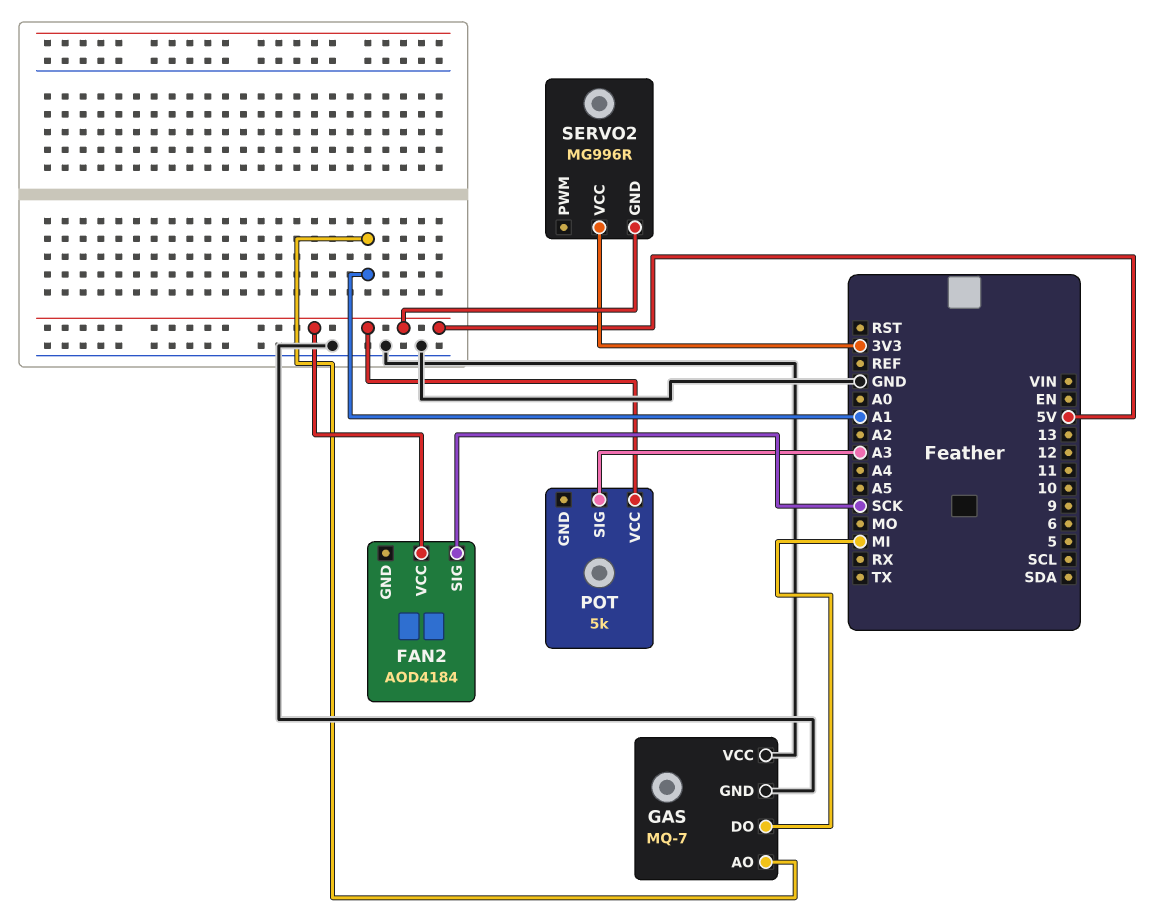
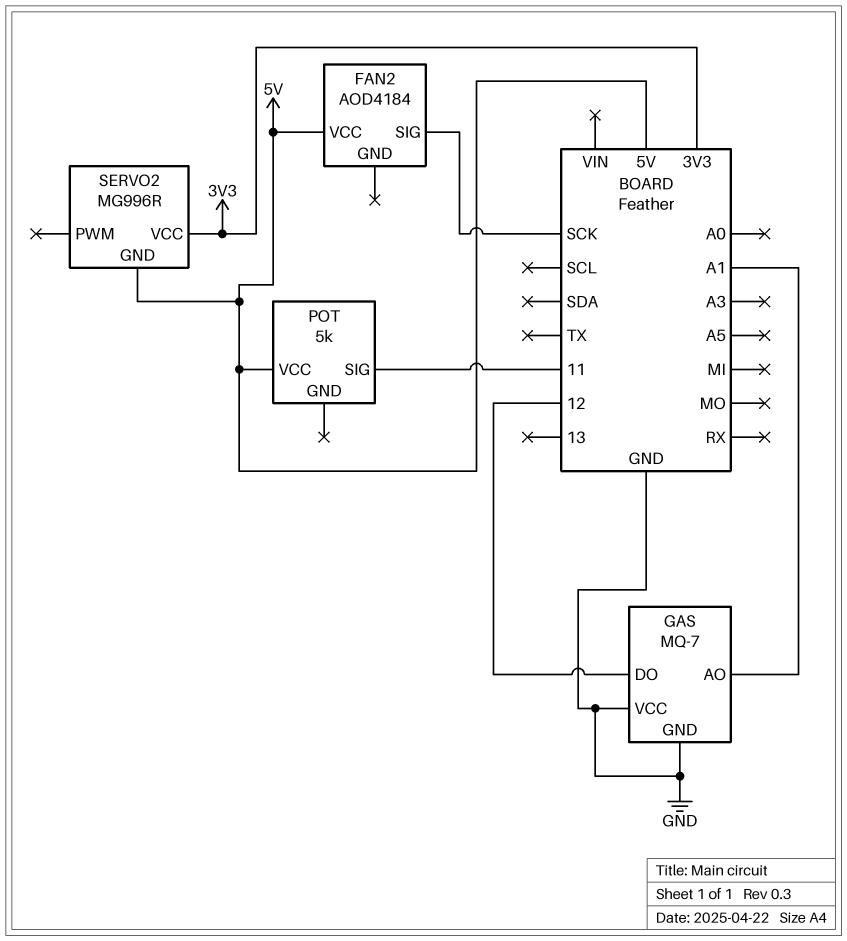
GAS pin DO: MI -> 12
POT pin SIG: A3 -> 11

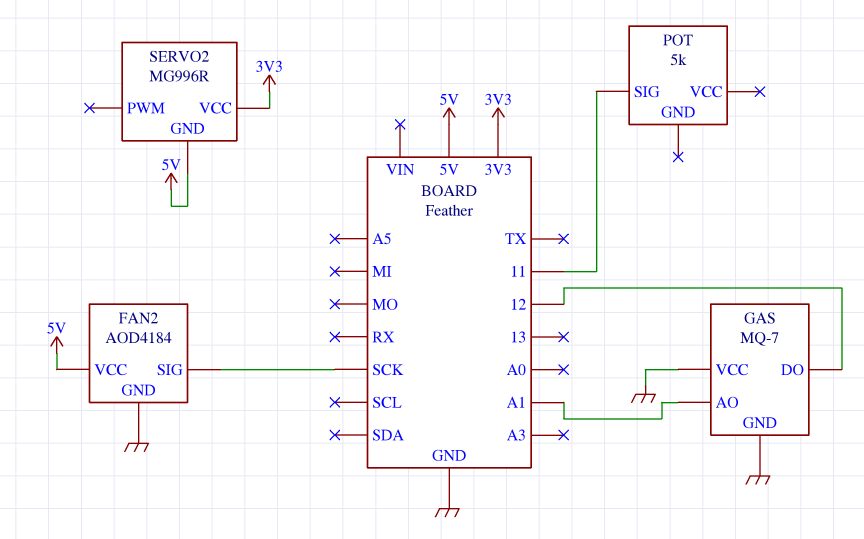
FAN2 pin GND: none -> GND
POT pin VCC: 5V -> none

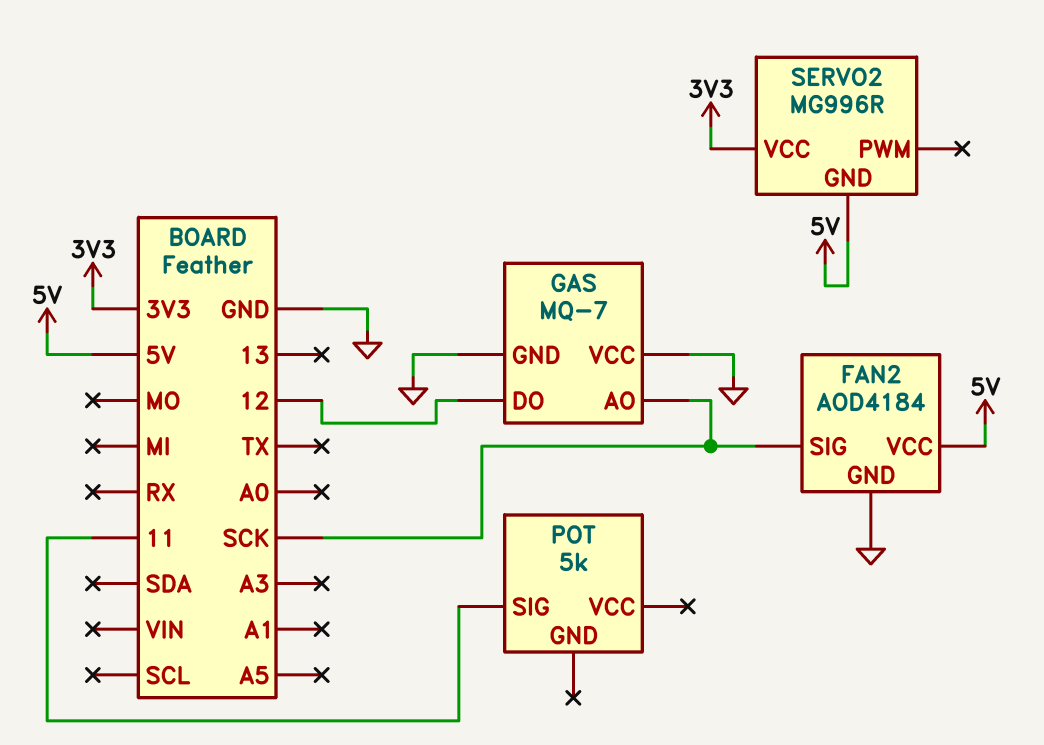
GAS pin AO: A1 -> SCK

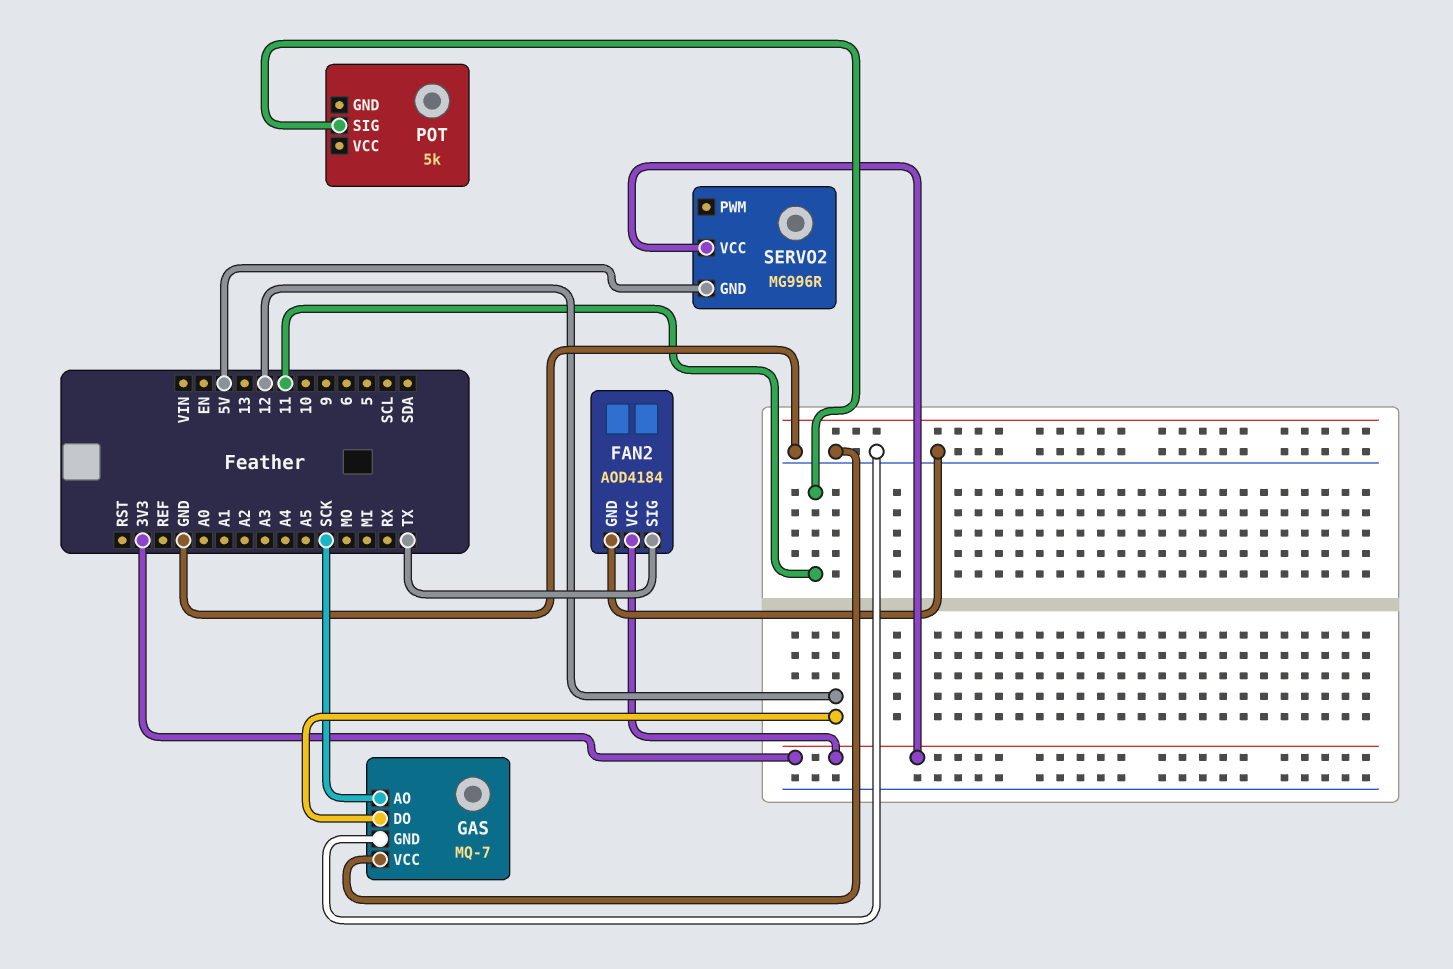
FAN2 pin SIG: SCK -> TX
FAN2 pin VCC: 5V -> 3V3

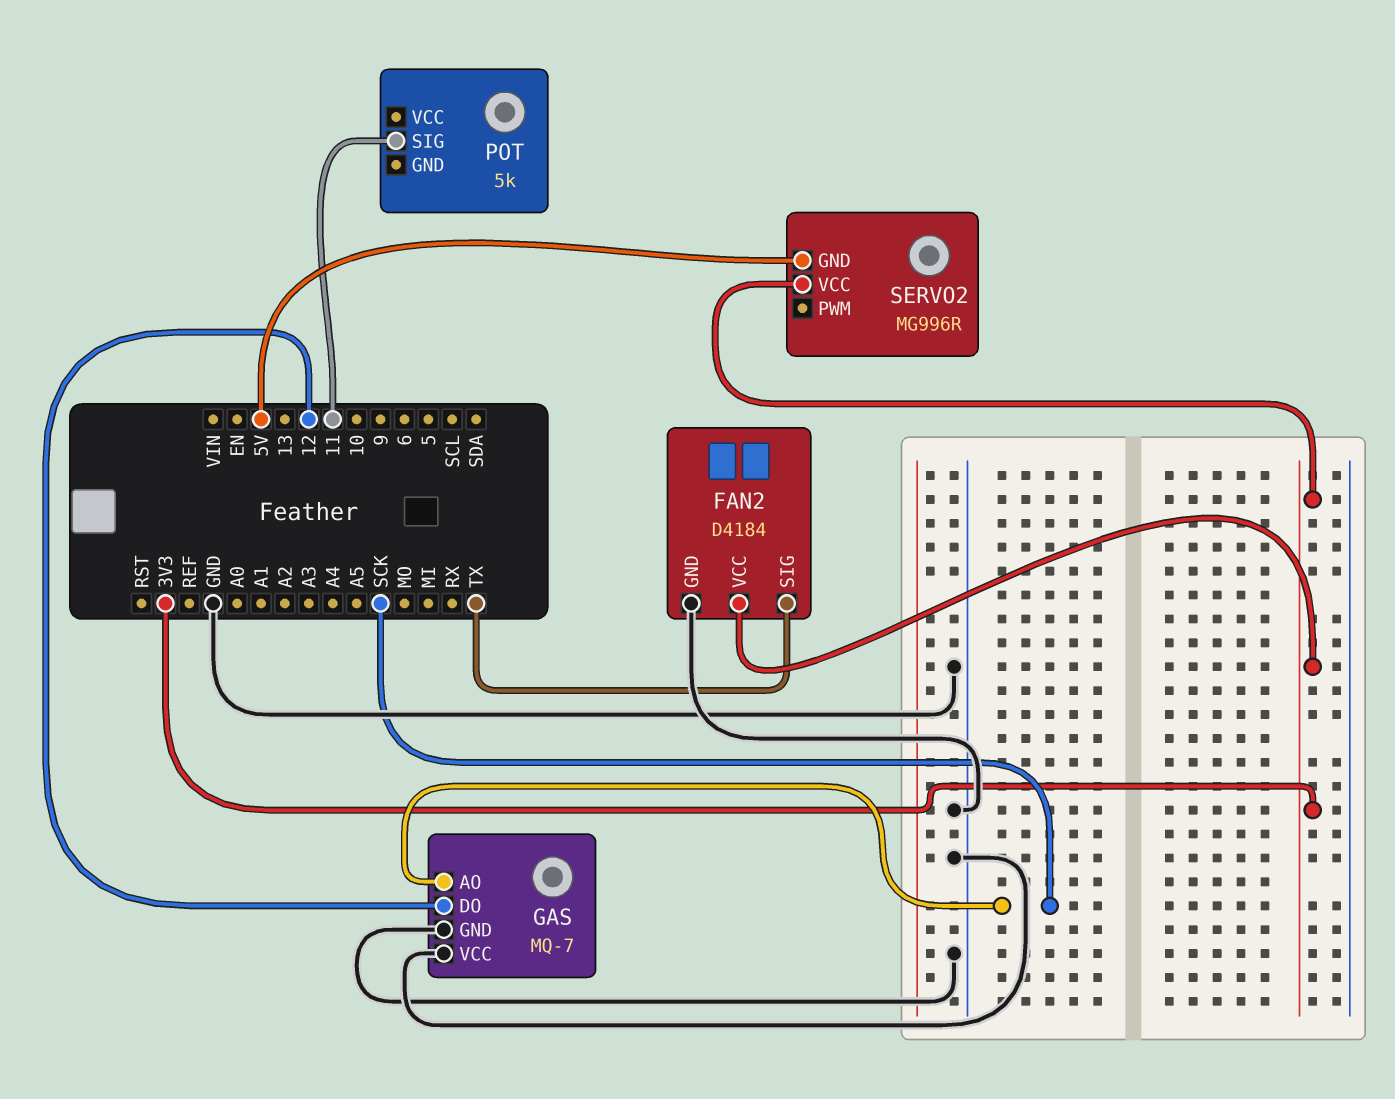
FAN2: AOD4184 -> D4184

